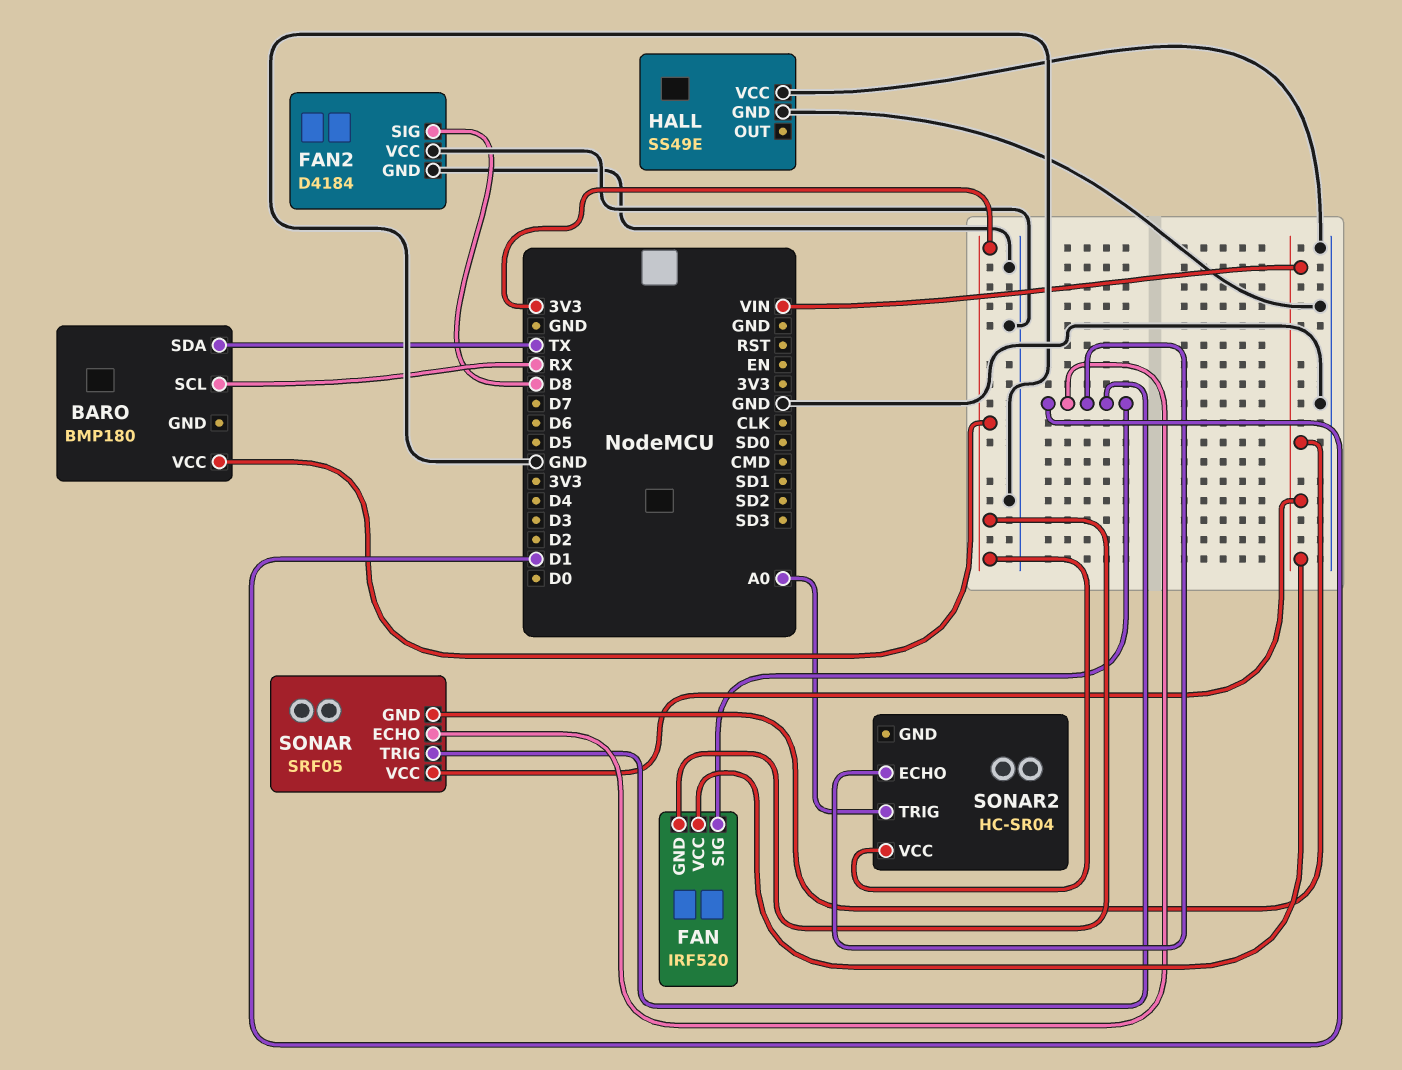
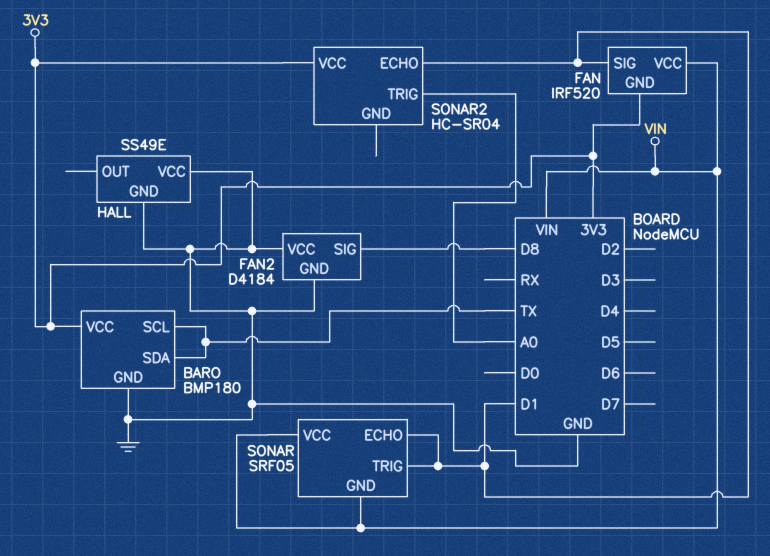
BARO pin GND: none -> GND
BARO pin SCL: RX -> TX

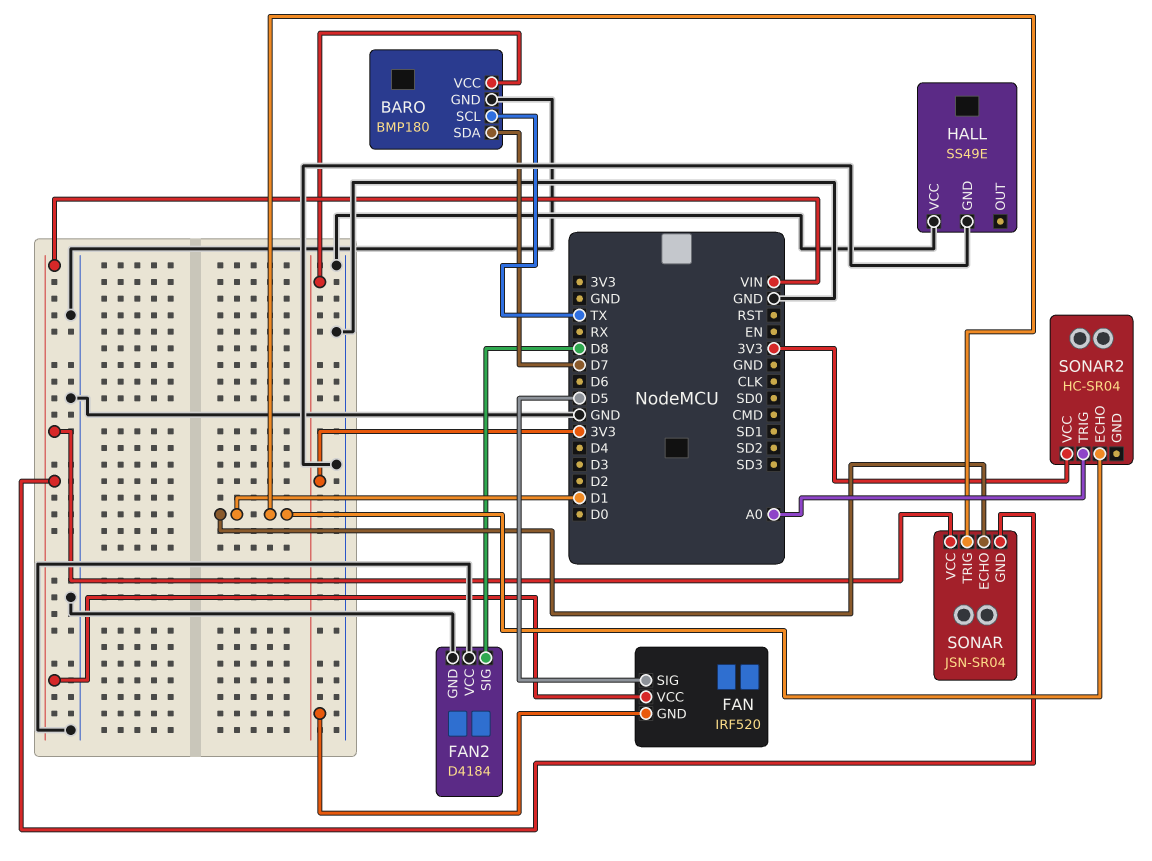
BARO pin SDA: TX -> D7
FAN pin SIG: D1 -> D5
SONAR: SRF05 -> JSN-SR04

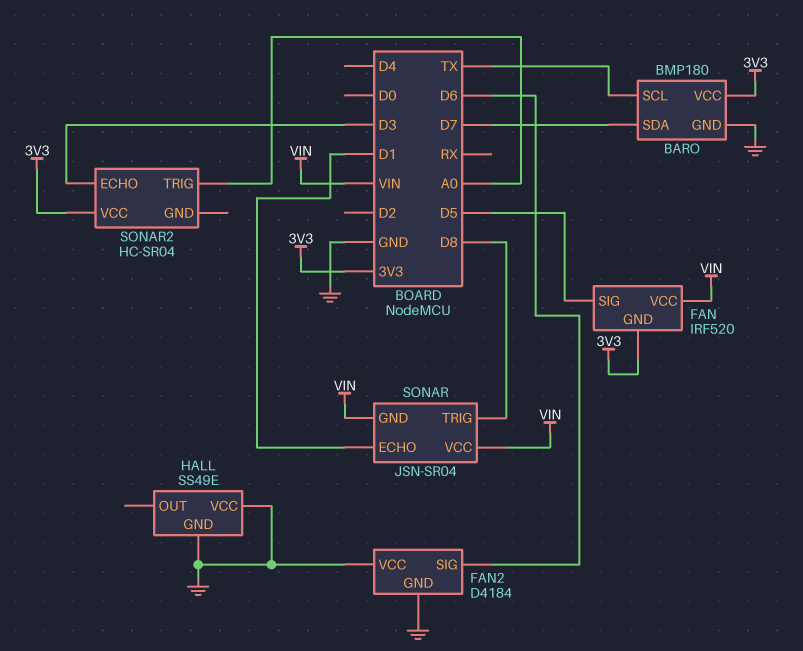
FAN2 pin SIG: D8 -> D6
SONAR pin TRIG: D1 -> D8
SONAR2 pin ECHO: D1 -> D3

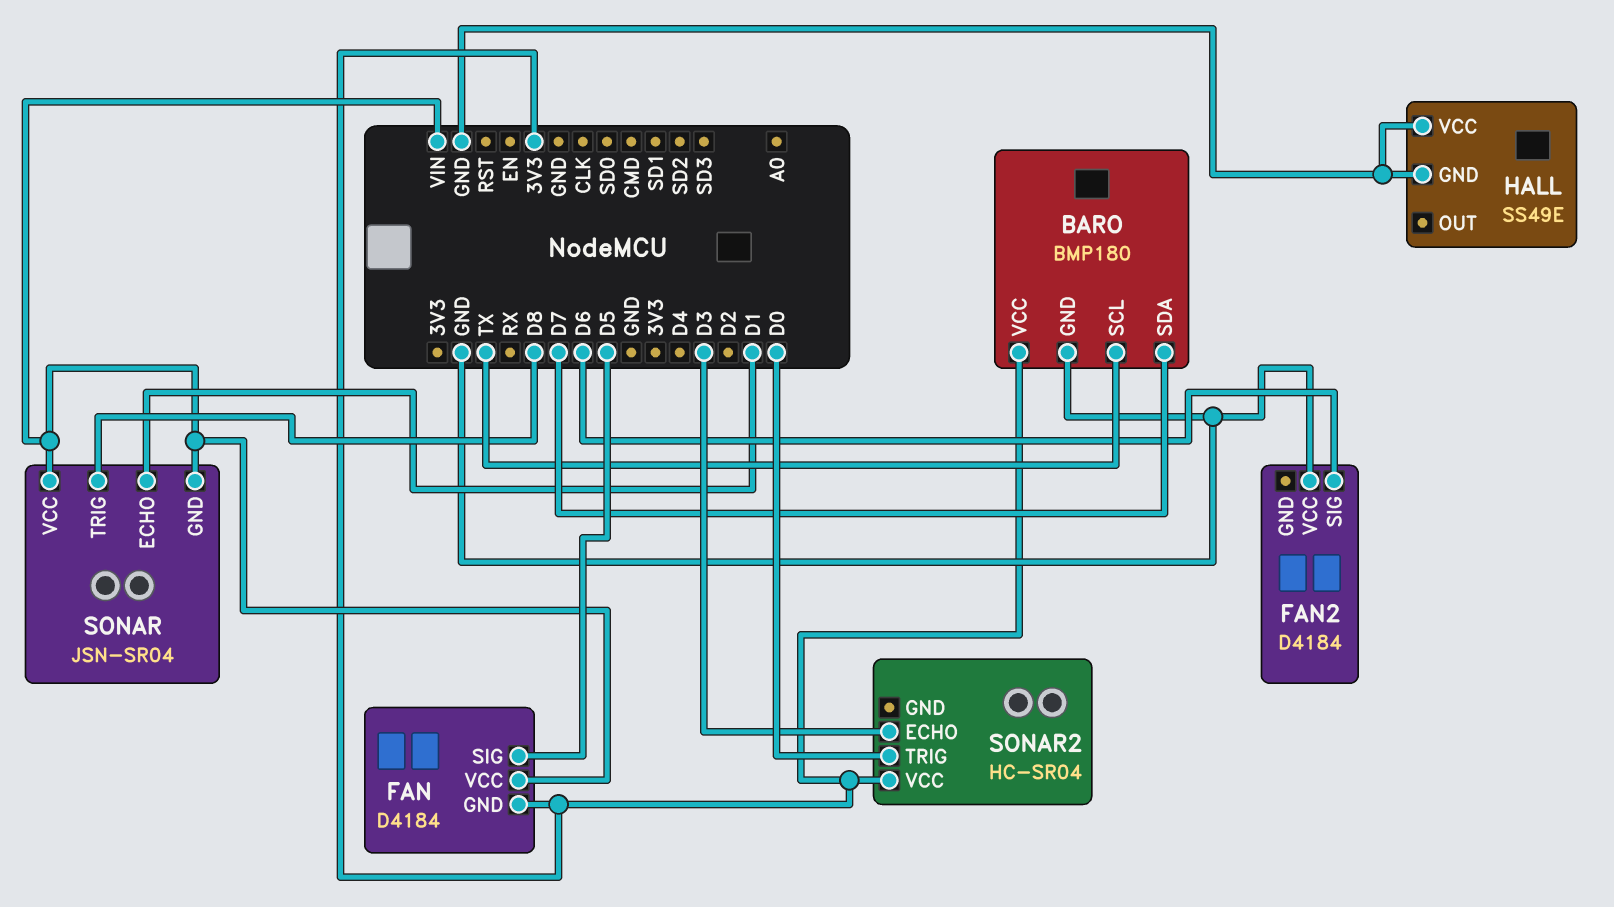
FAN: IRF520 -> D4184
FAN2 pin GND: GND -> none
SONAR2 pin TRIG: A0 -> D0

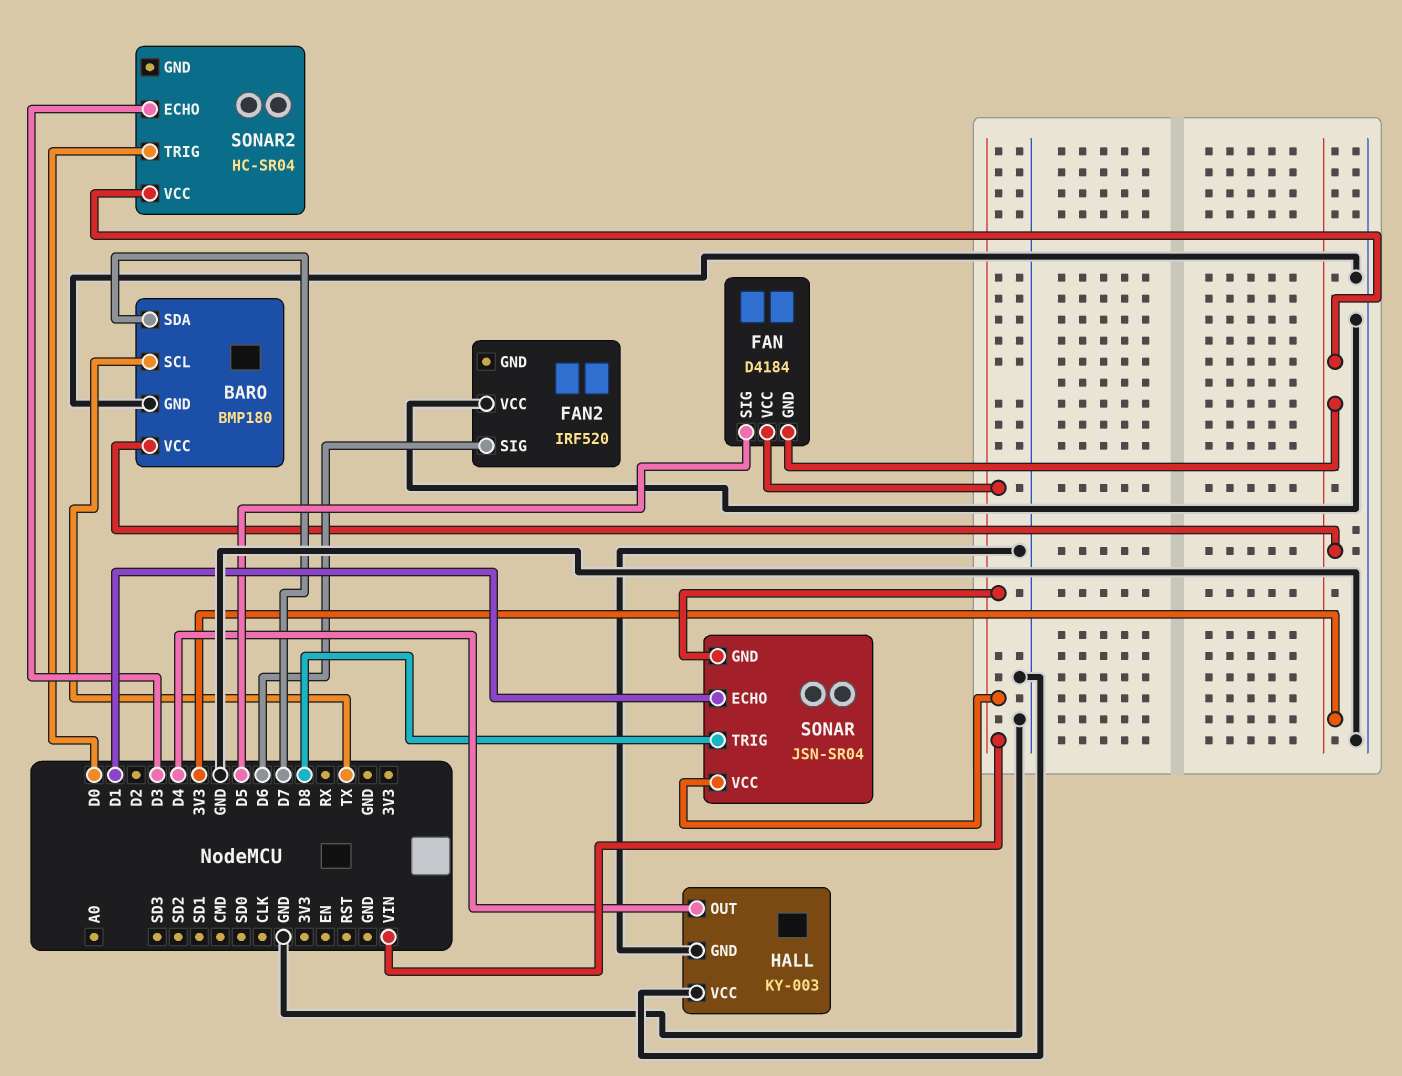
FAN2: D4184 -> IRF520
HALL: SS49E -> KY-003
HALL pin OUT: none -> D4

